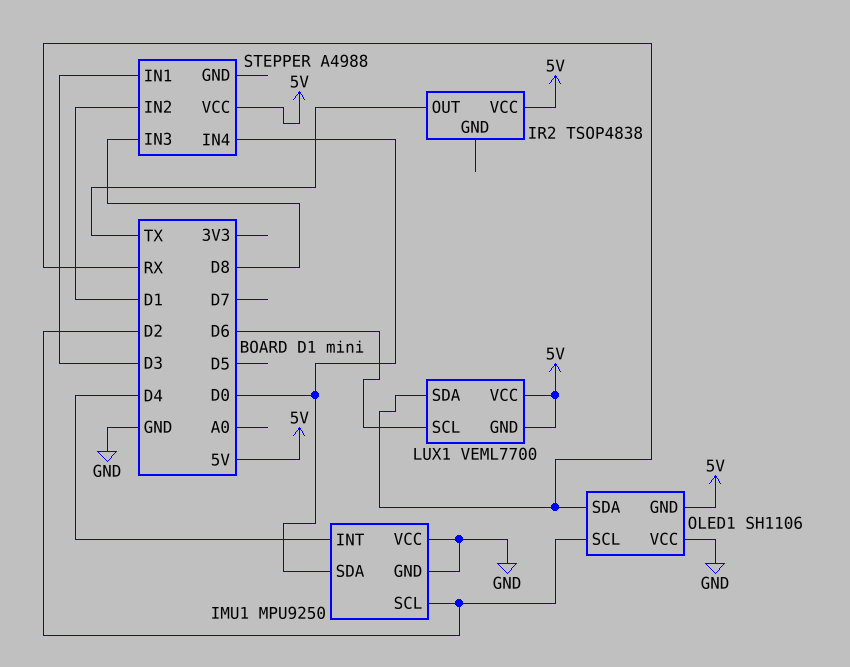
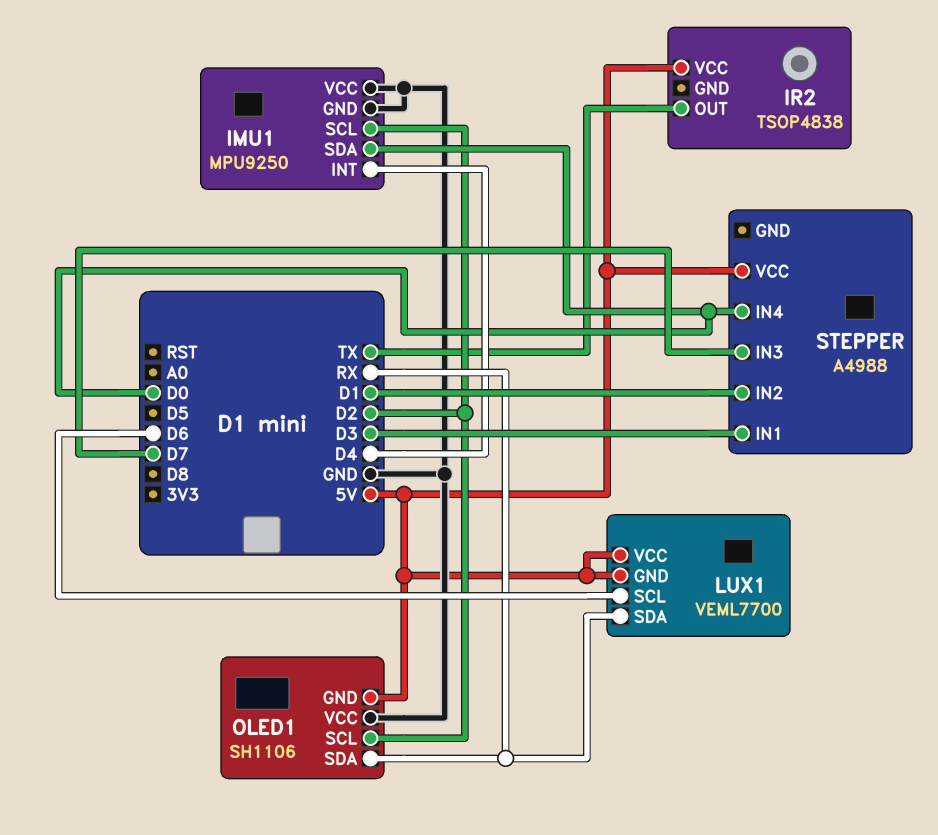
STEPPER pin IN3: D8 -> D7

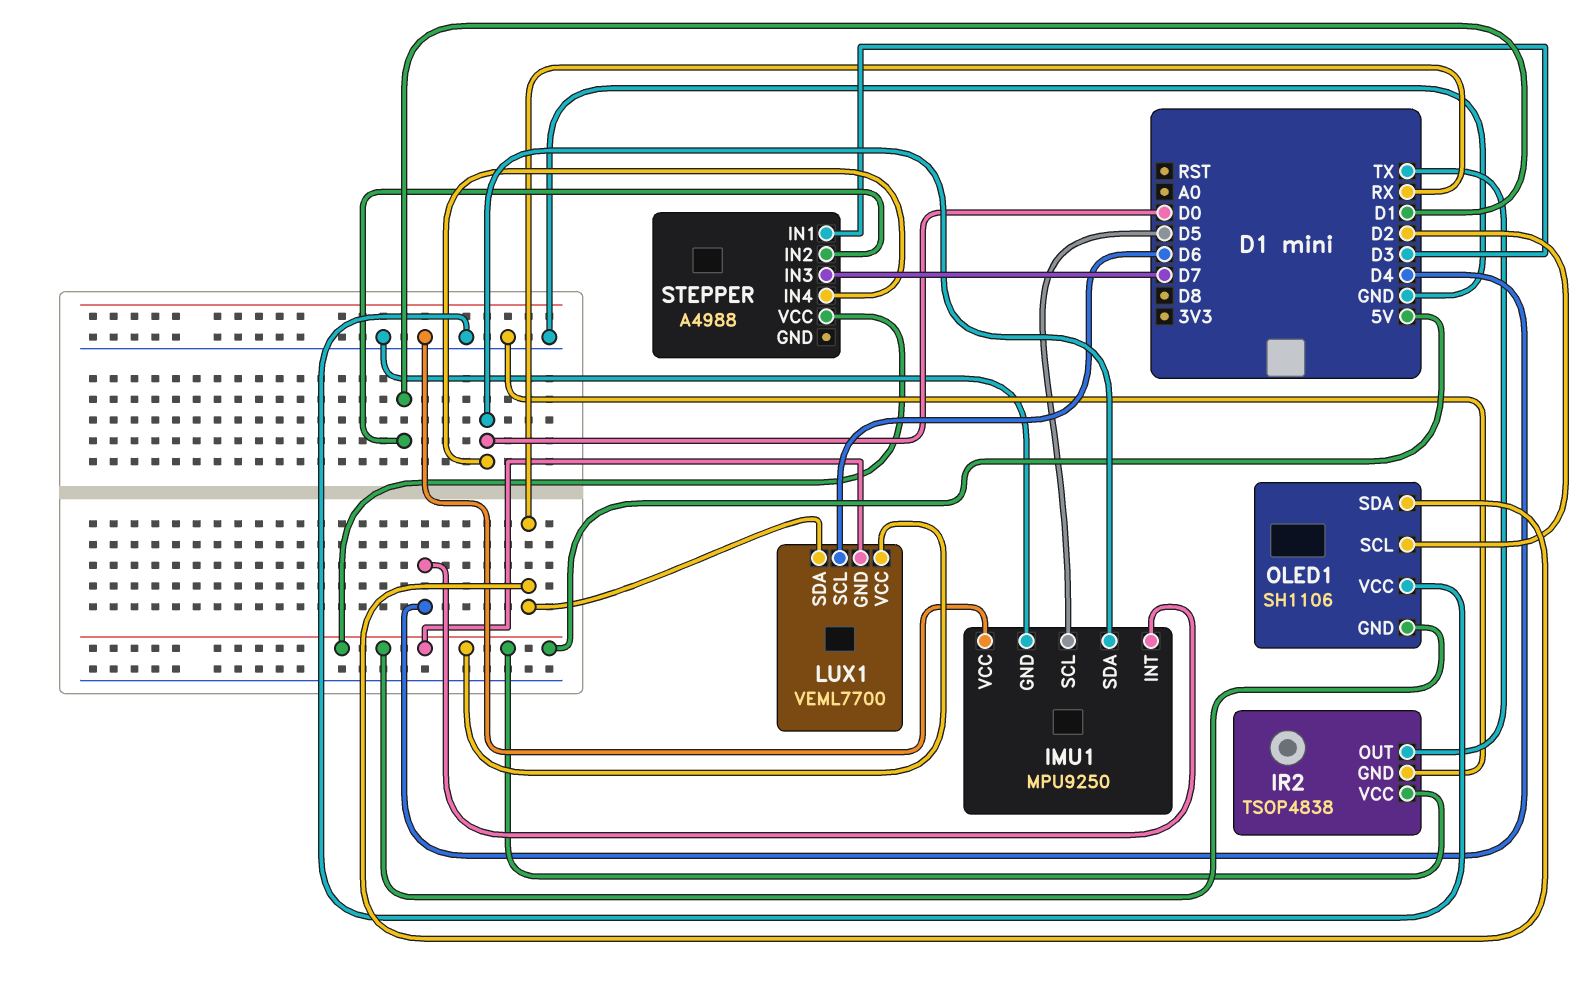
IMU1 pin SCL: D2 -> D5
IR2 pin GND: none -> GND

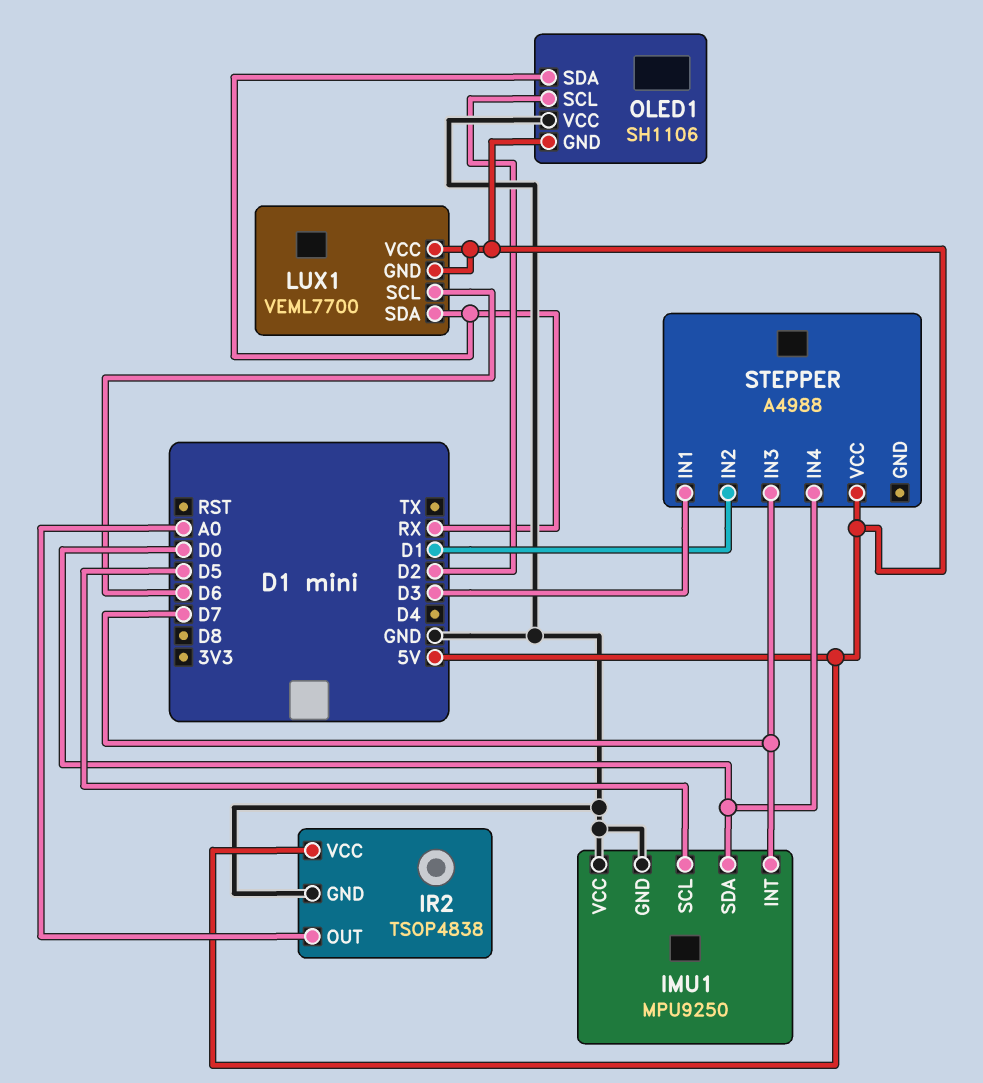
IMU1 pin INT: D4 -> D7
IR2 pin OUT: TX -> A0

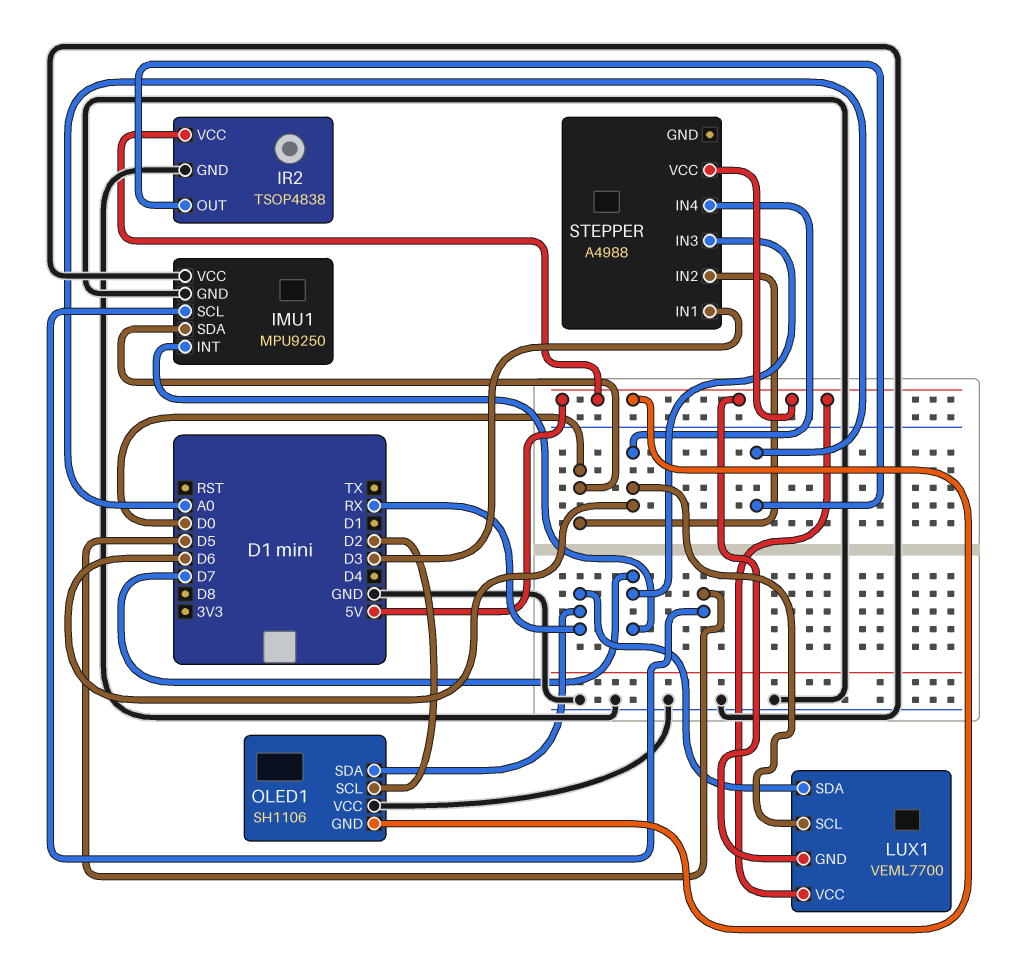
STEPPER pin IN2: D1 -> D0
STEPPER pin IN4: D0 -> D6

